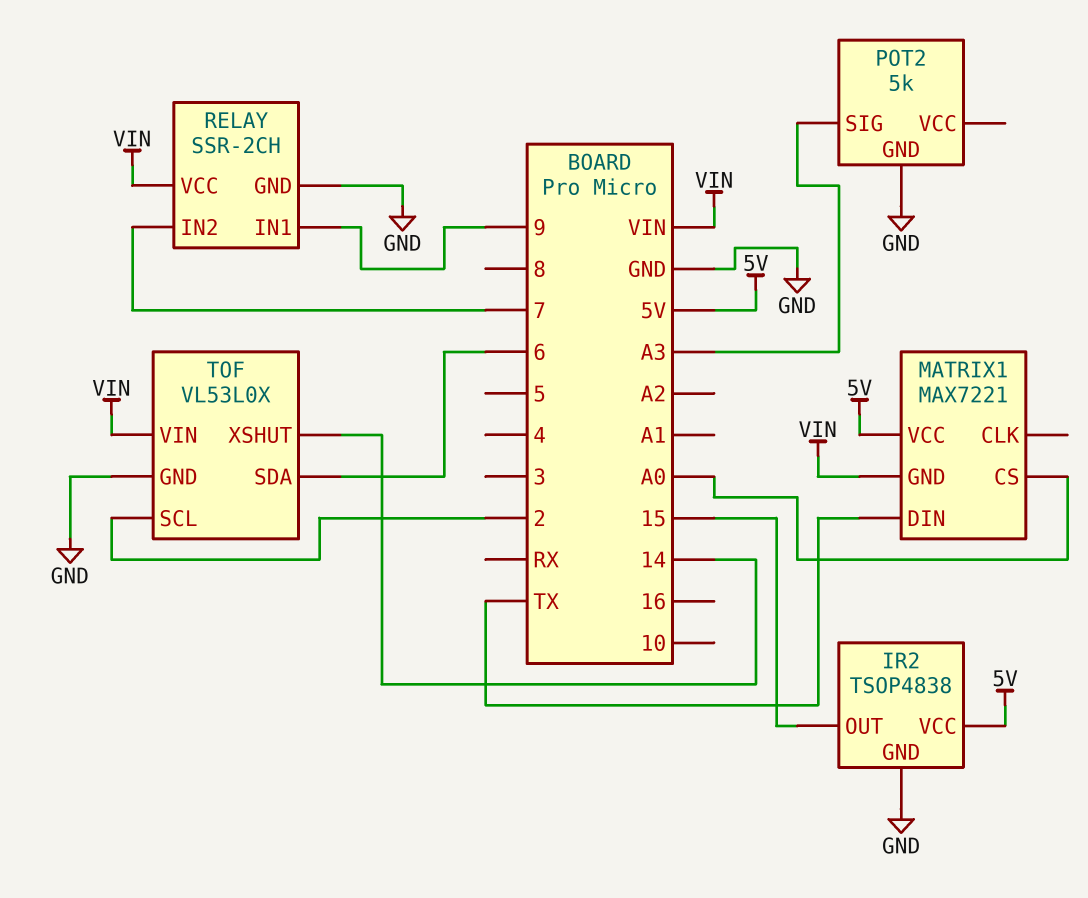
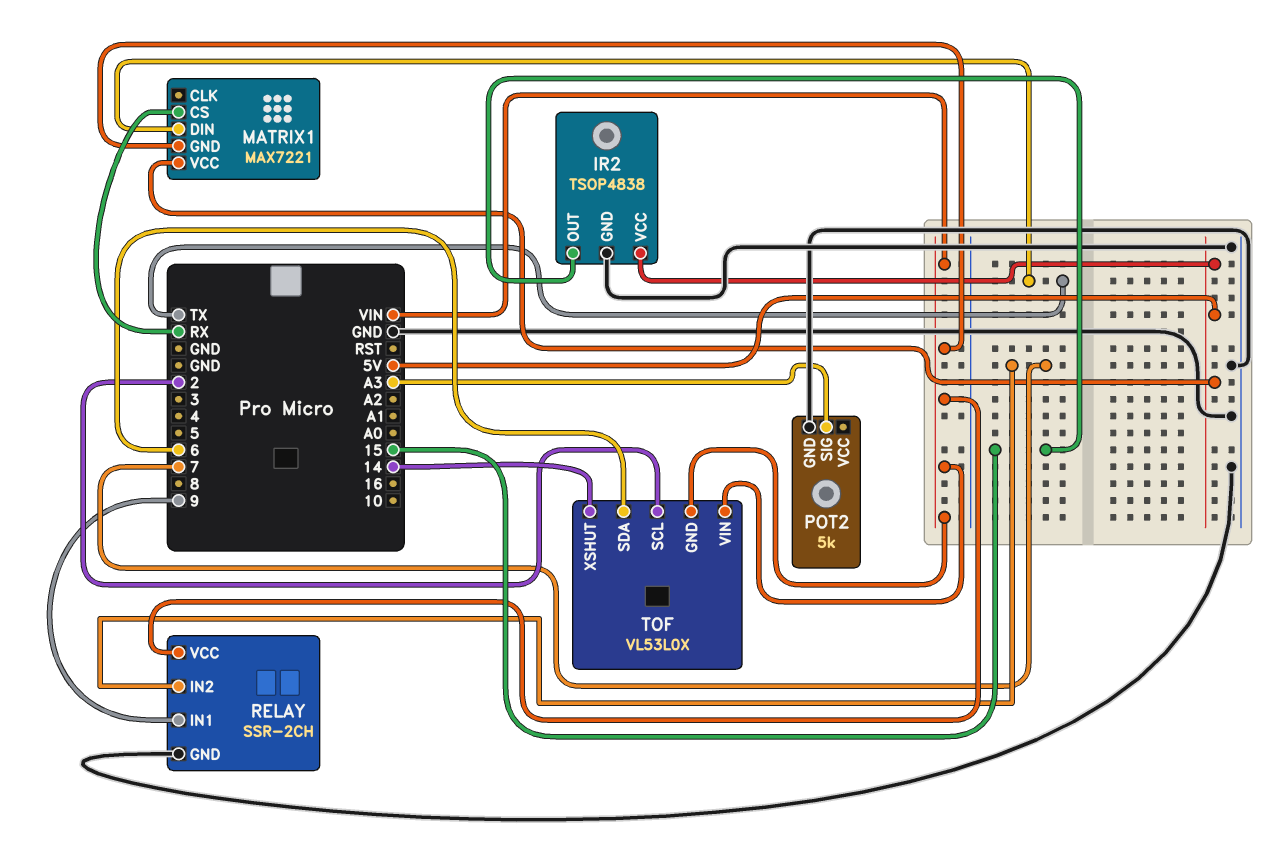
MATRIX1 pin CS: A0 -> RX
TOF pin GND: GND -> VIN

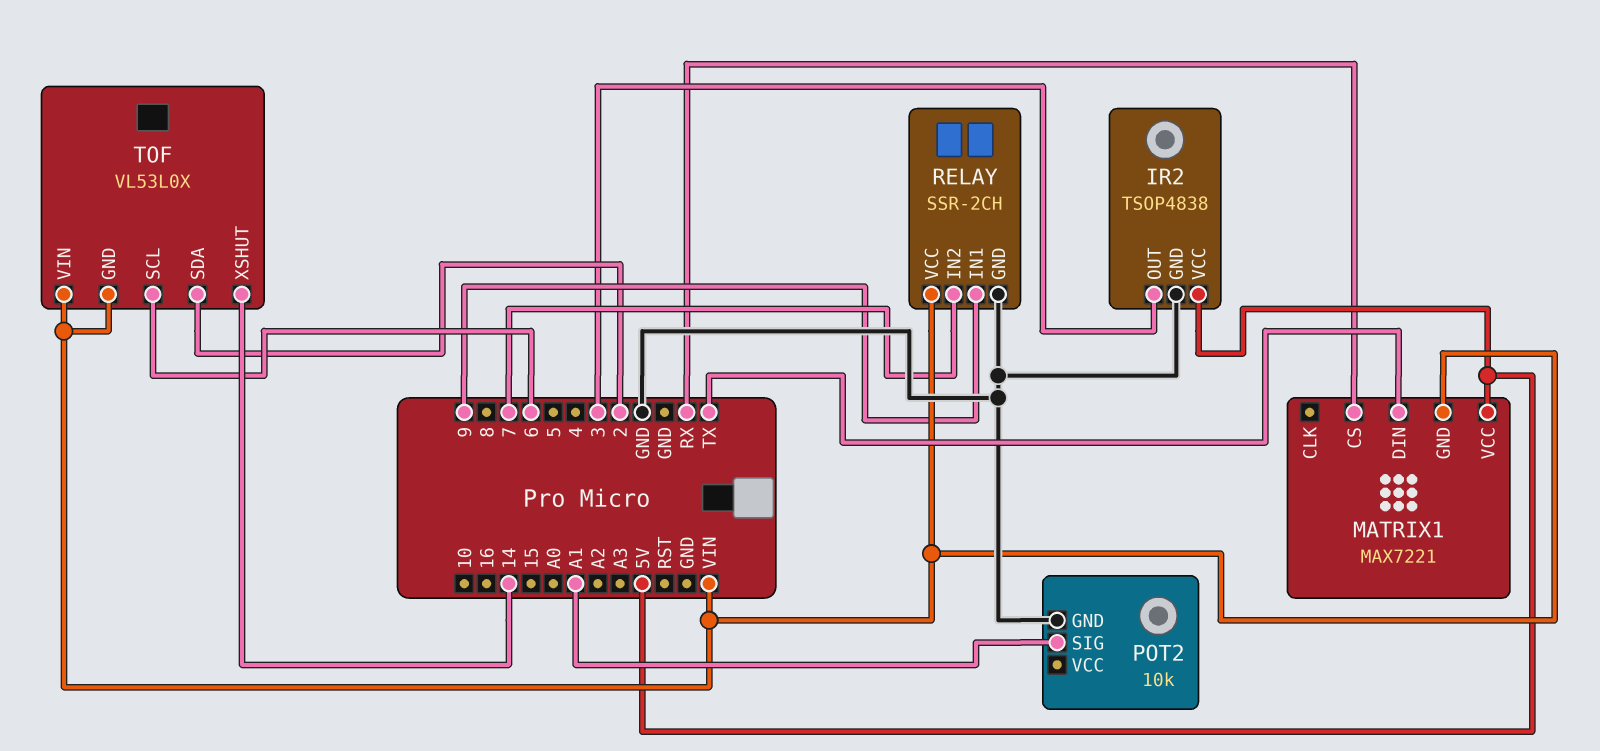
IR2 pin OUT: 15 -> 3
POT2: 5k -> 10k
POT2 pin SIG: A3 -> A1
TOF pin SCL: 2 -> 6
TOF pin SDA: 6 -> 2

